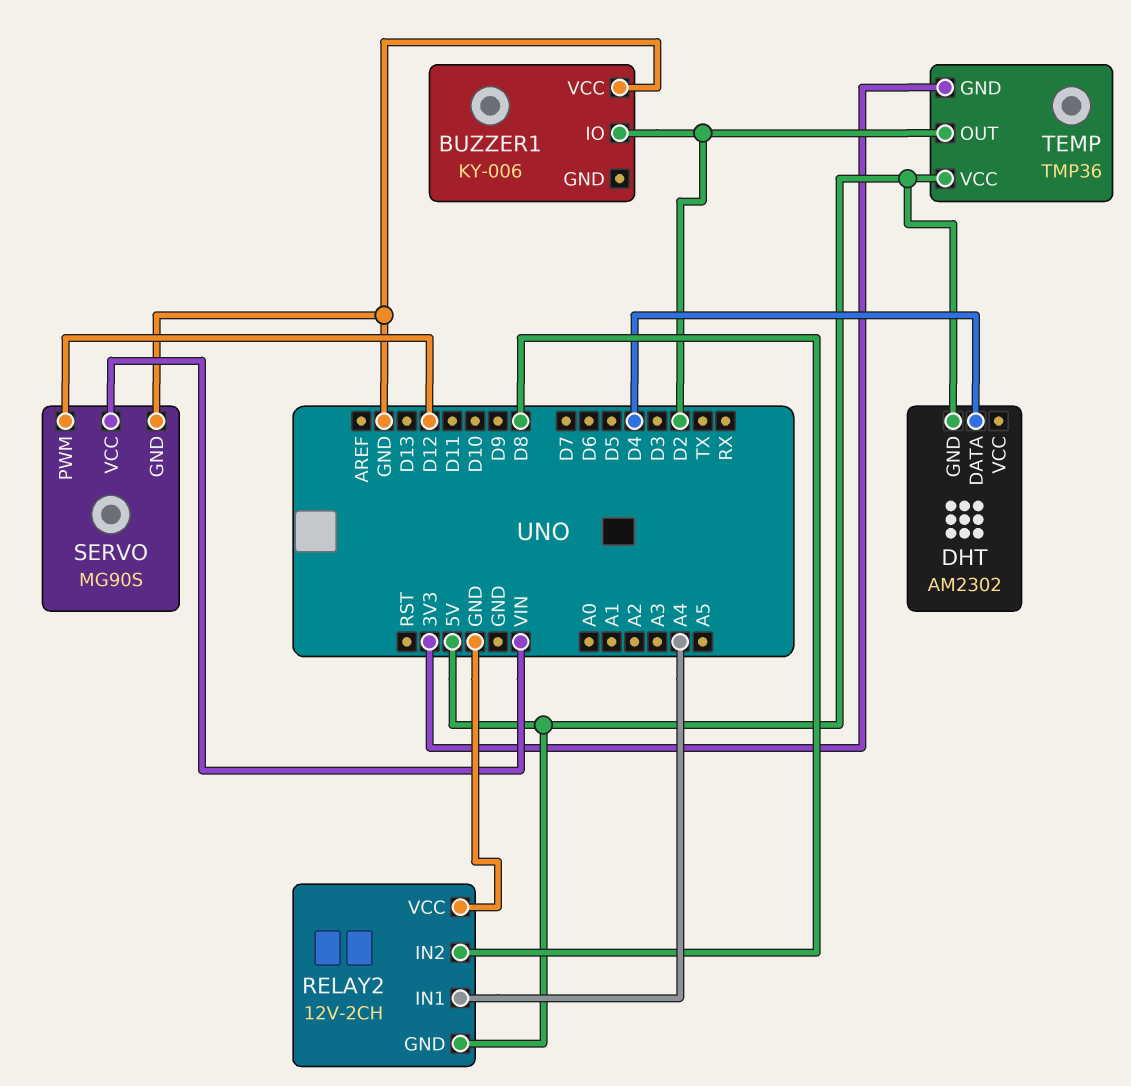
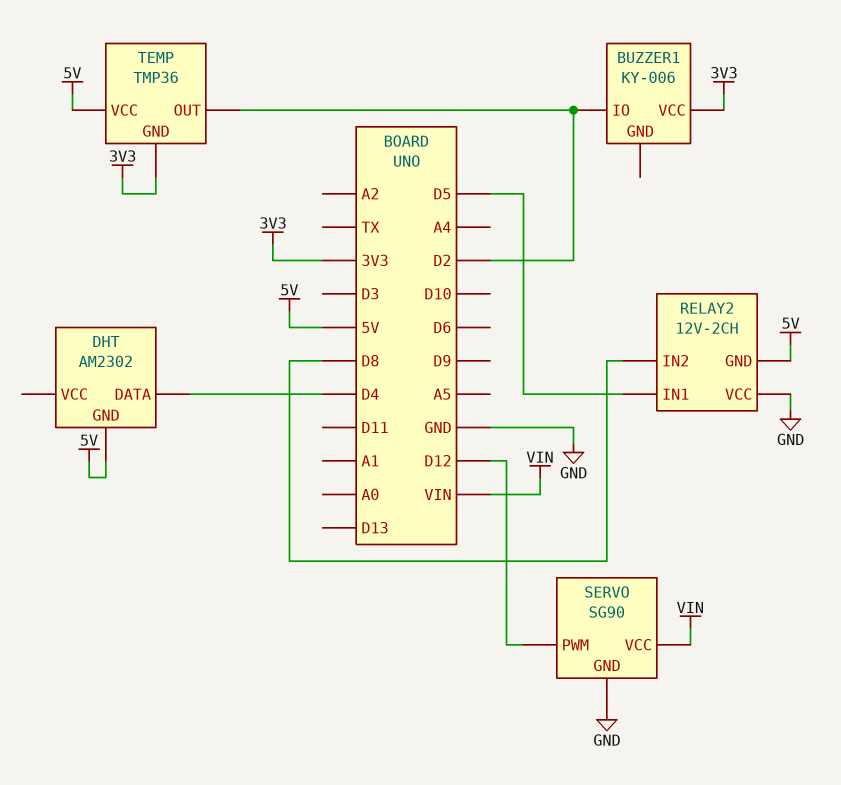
BUZZER1 pin VCC: GND -> 3V3
RELAY2 pin IN1: A4 -> D5
SERVO: MG90S -> SG90

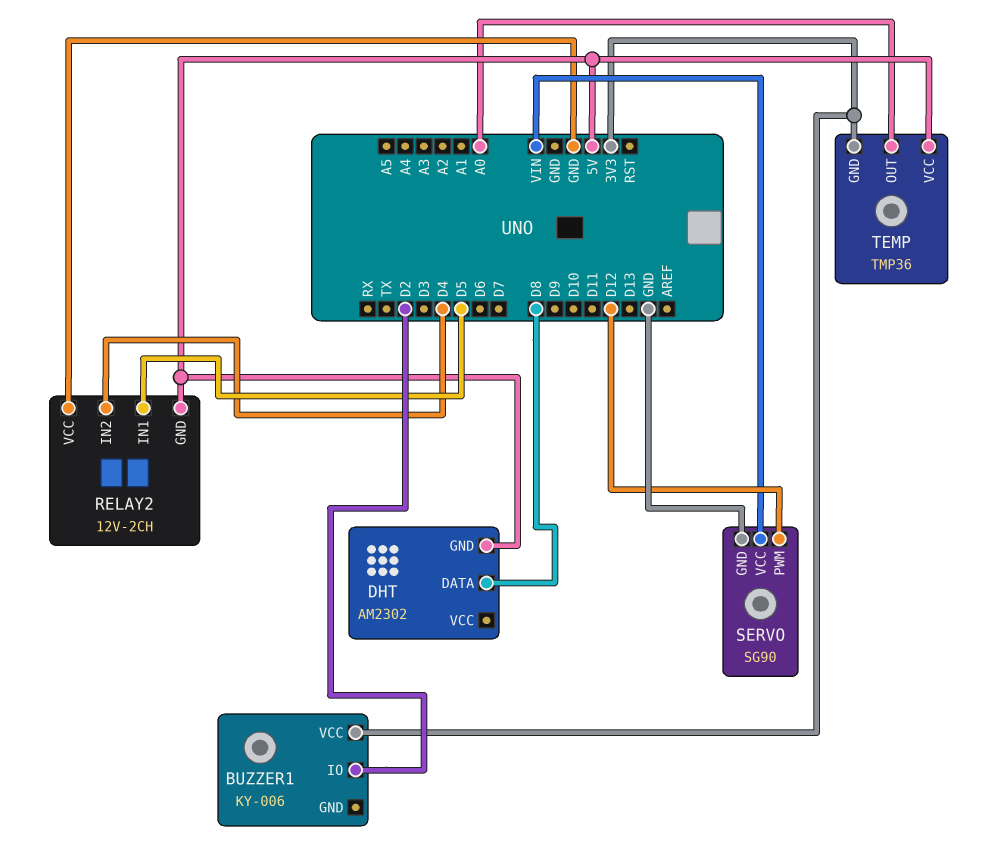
DHT pin DATA: D4 -> D8
RELAY2 pin IN2: D8 -> D4
TEMP pin OUT: D2 -> A0

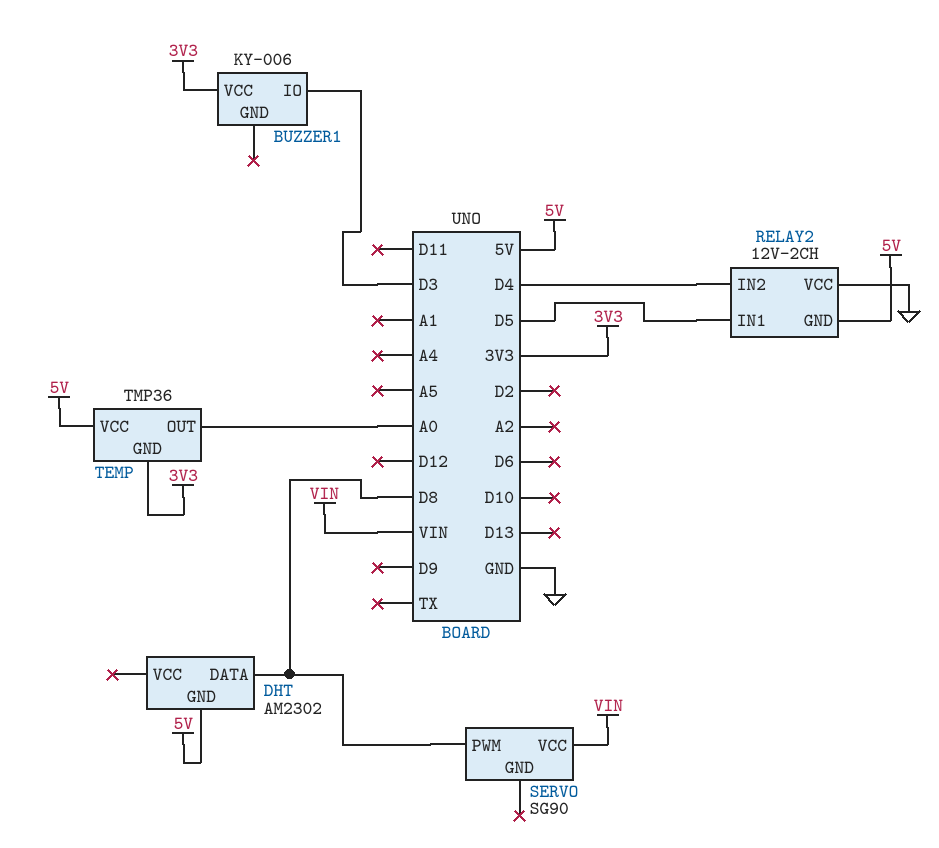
BUZZER1 pin IO: D2 -> D3
SERVO pin GND: GND -> none
SERVO pin PWM: D12 -> D8

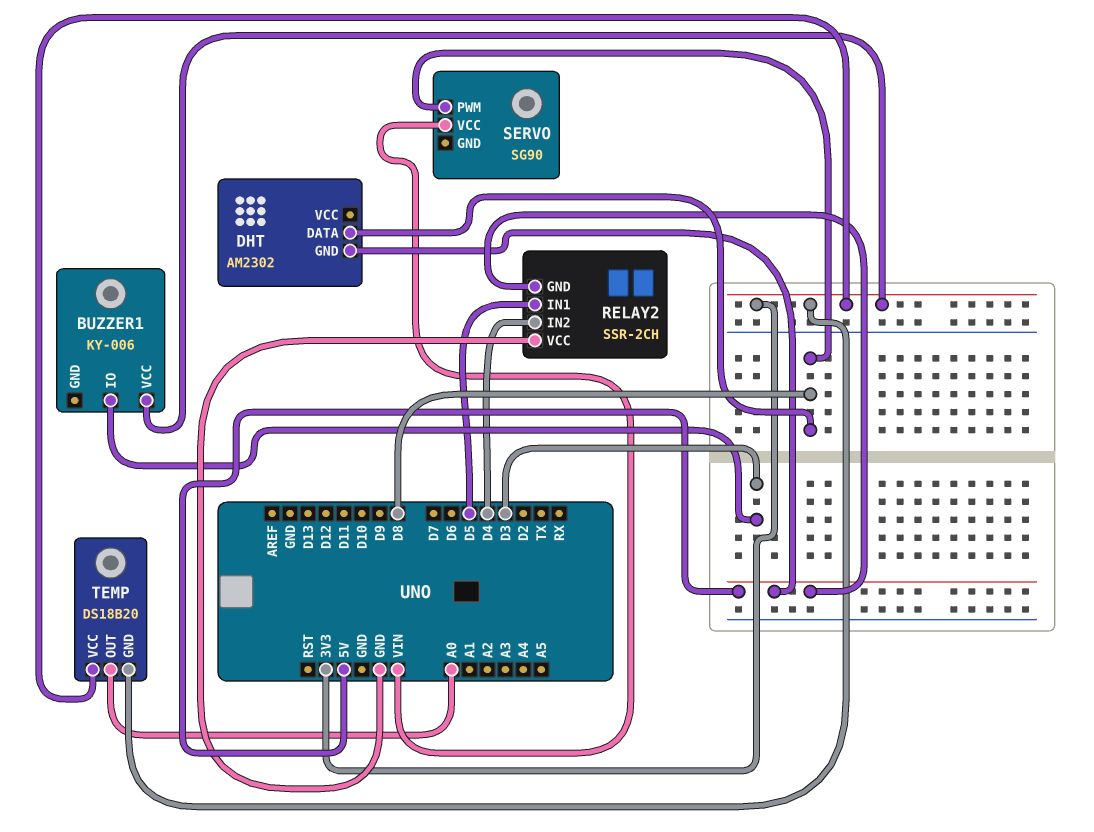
RELAY2: 12V-2CH -> SSR-2CH
TEMP: TMP36 -> DS18B20
TEMP pin VCC: 5V -> 3V3

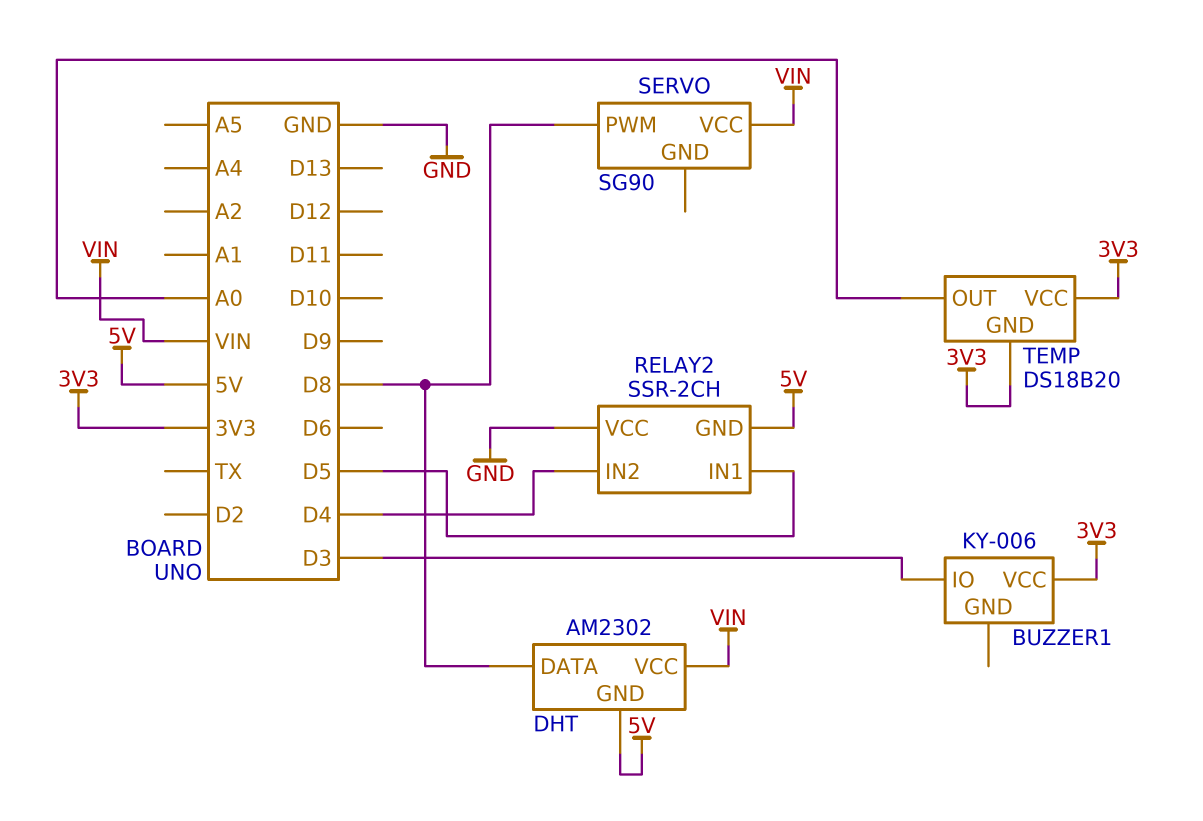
DHT pin VCC: none -> VIN

